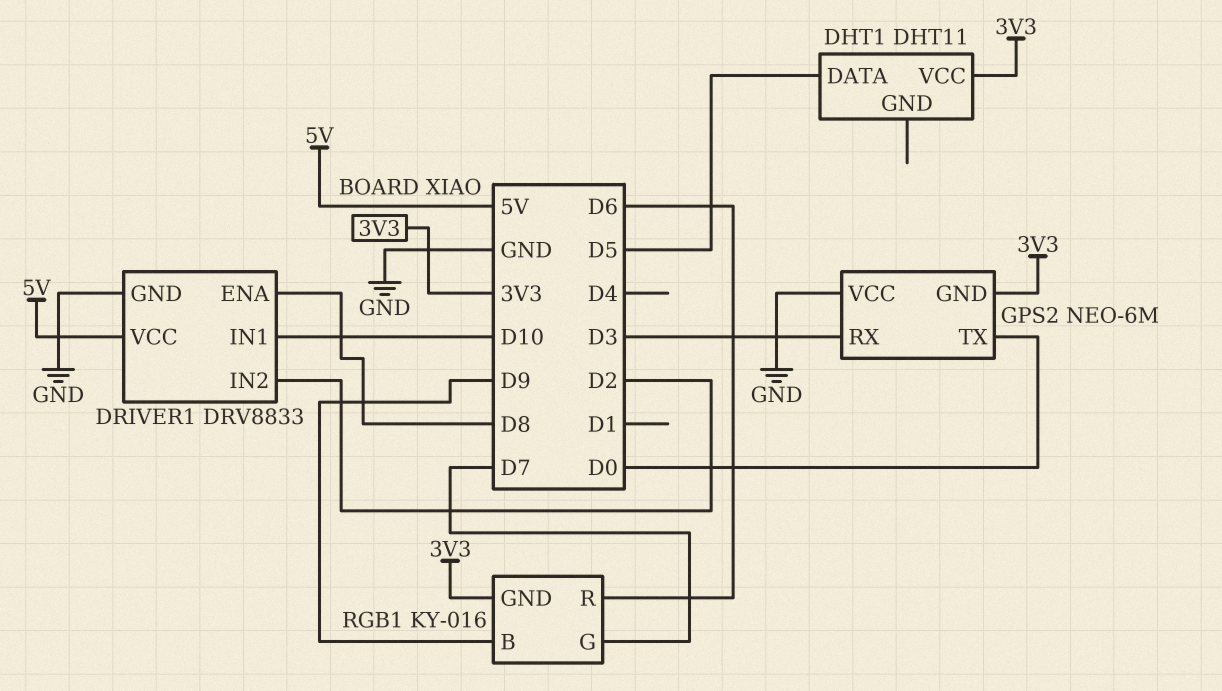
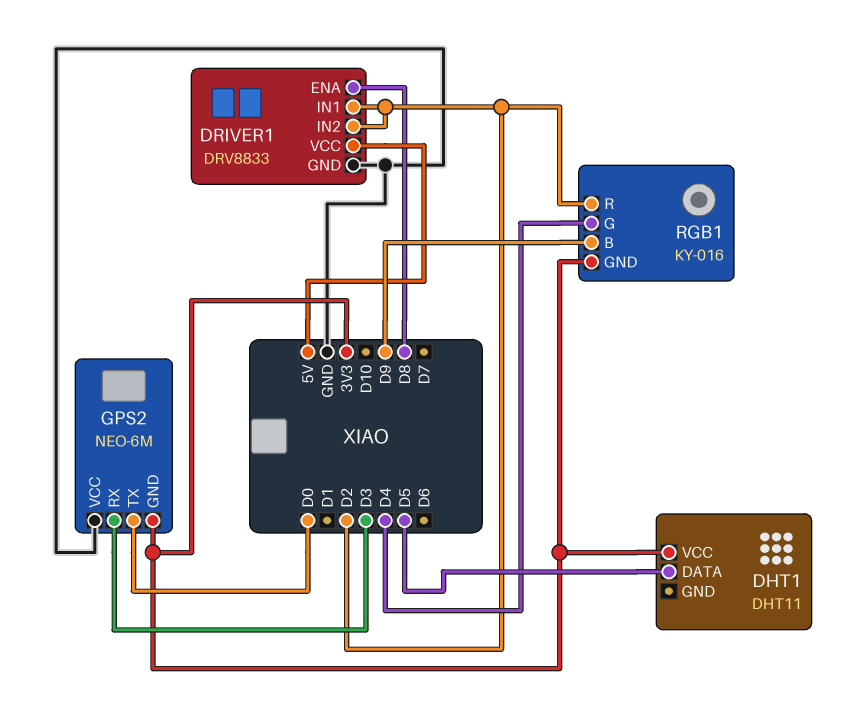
DRIVER1 pin IN1: D10 -> D2
RGB1 pin G: D7 -> D4
RGB1 pin R: D6 -> D2

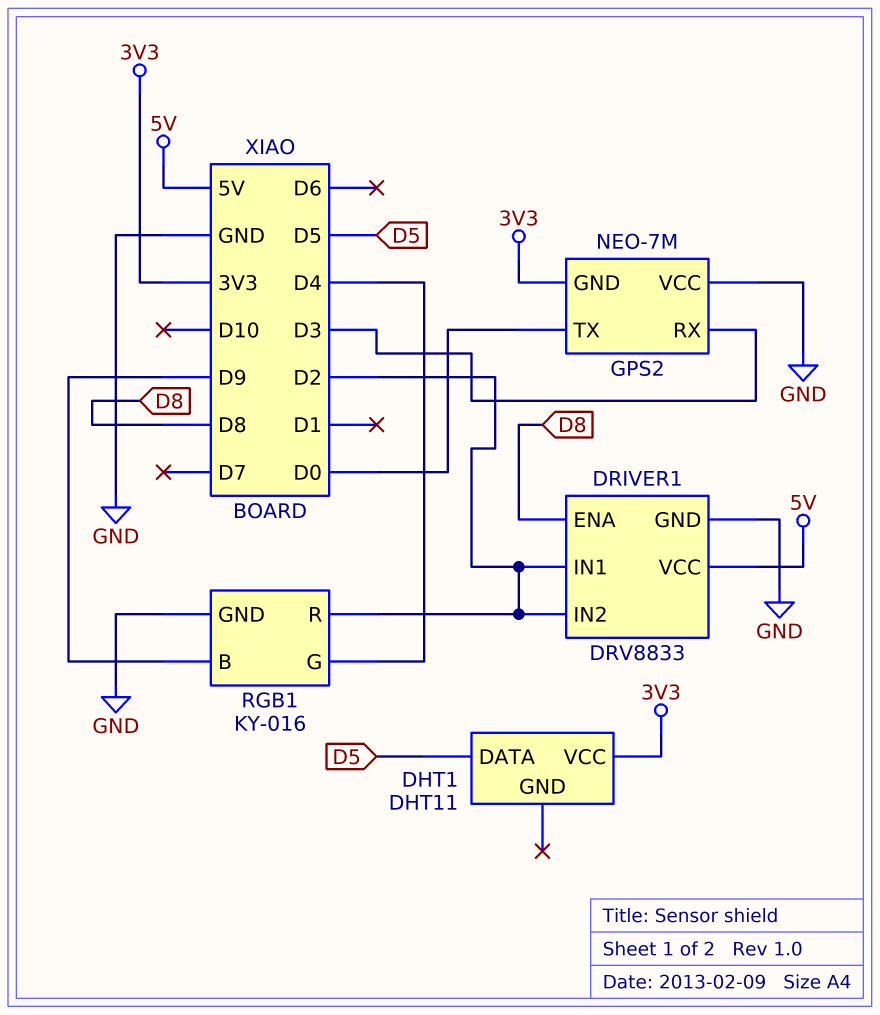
GPS2: NEO-6M -> NEO-7M
RGB1 pin GND: 3V3 -> GND

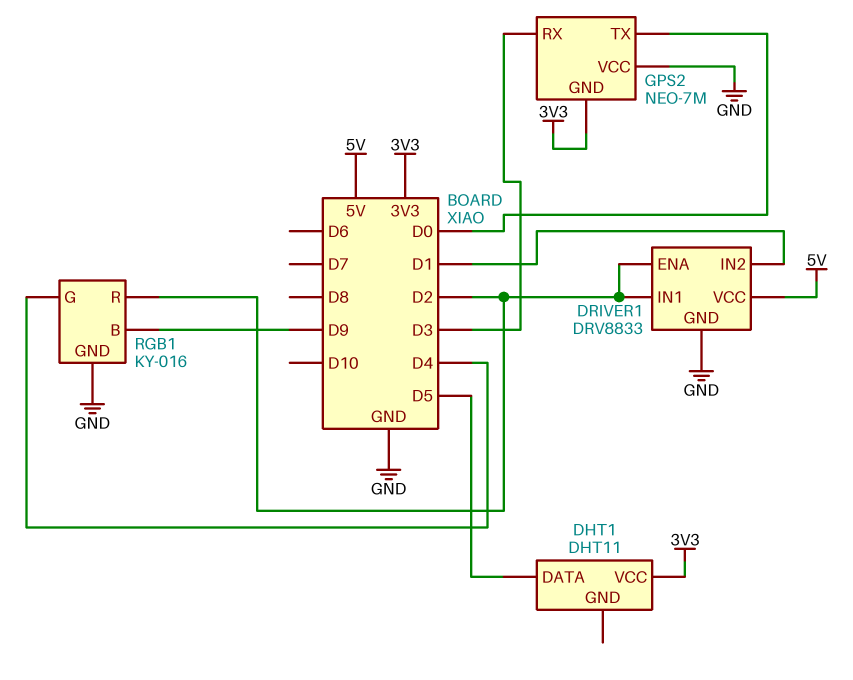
DRIVER1 pin ENA: D8 -> D2
DRIVER1 pin IN2: D2 -> D1

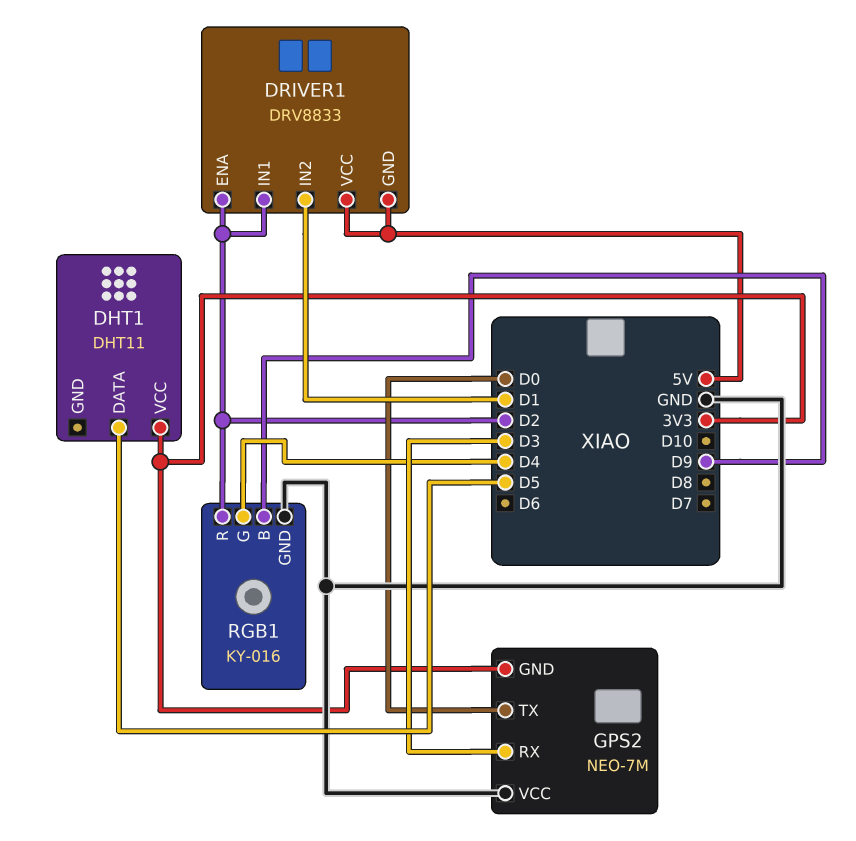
DRIVER1 pin GND: GND -> 5V

